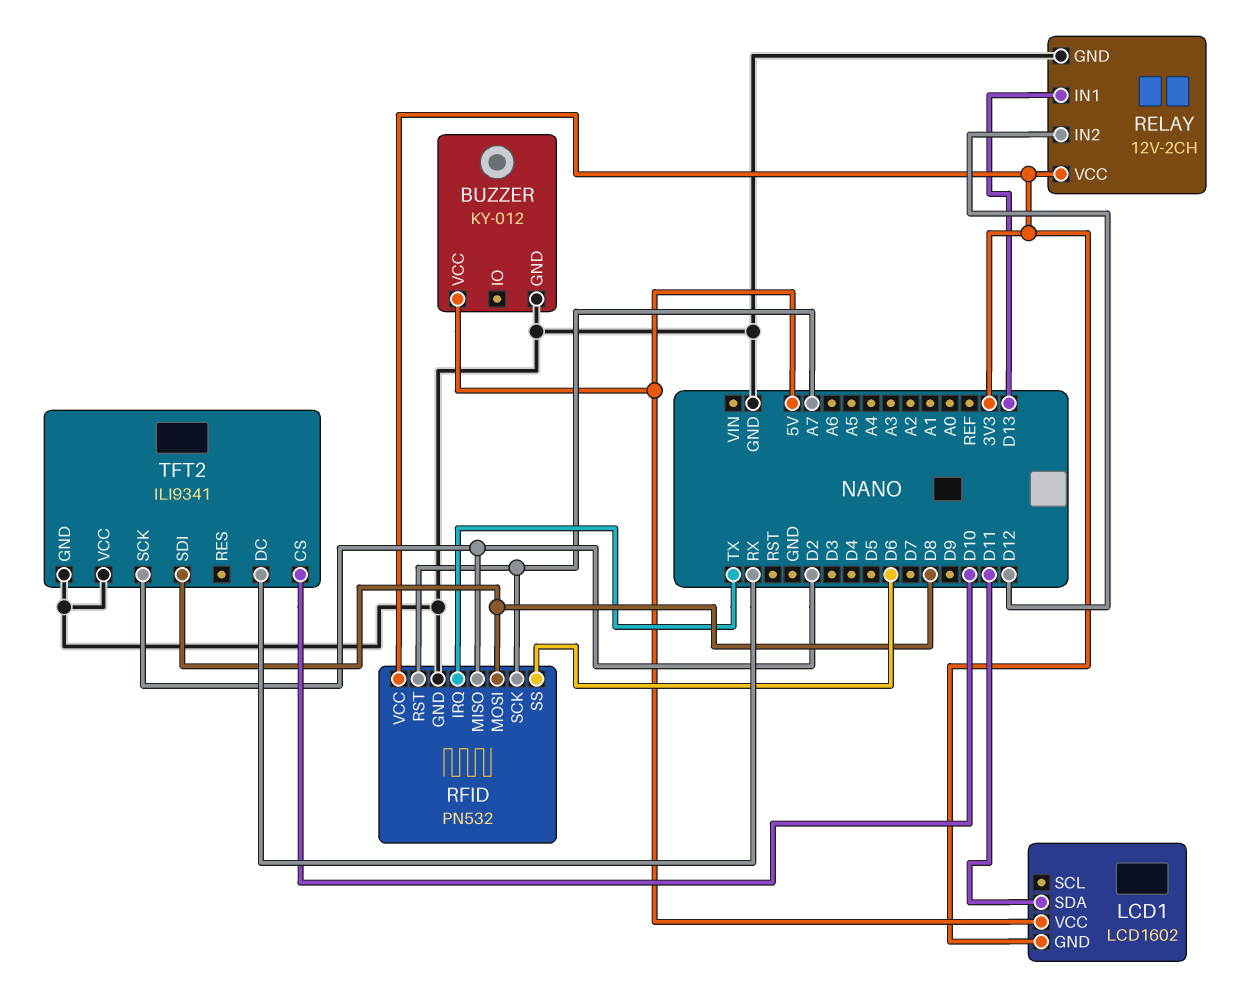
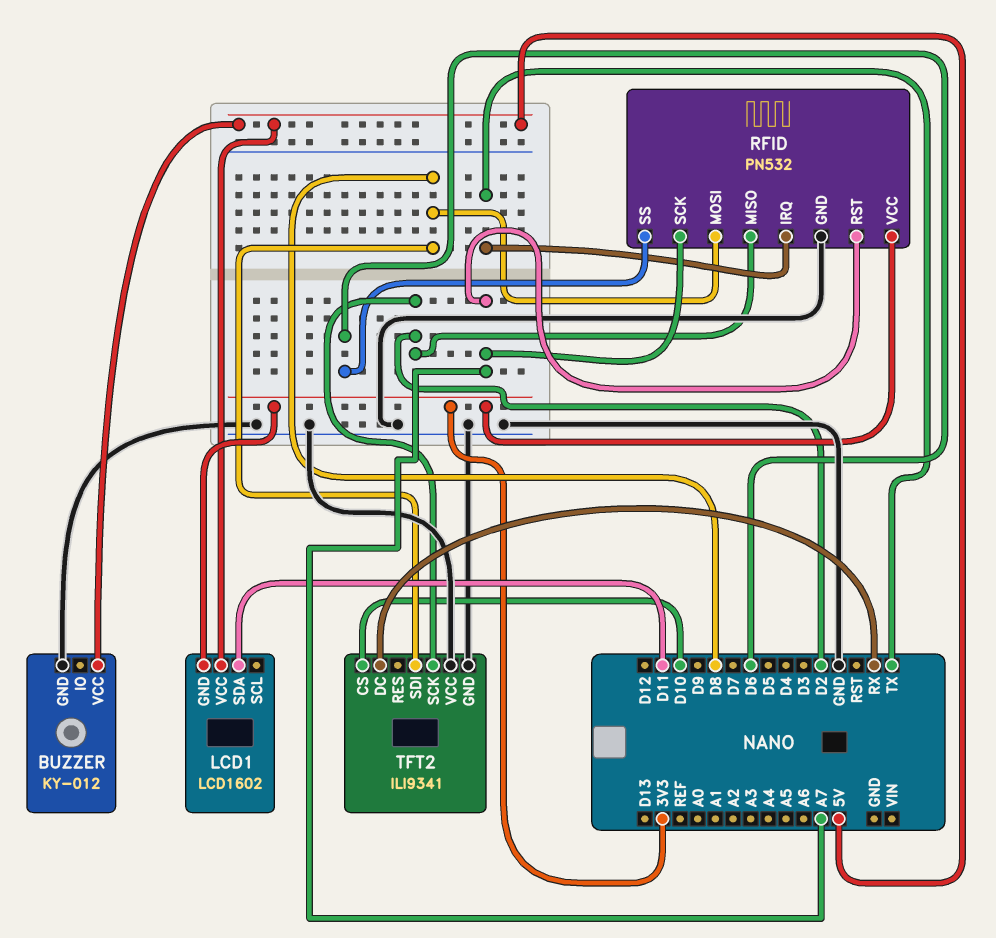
RELAY: 12V-2CH -> none
RELAY pin GND: GND -> none
RELAY pin IN1: D13 -> none
RELAY pin IN2: D12 -> none
RELAY pin VCC: 3V3 -> none

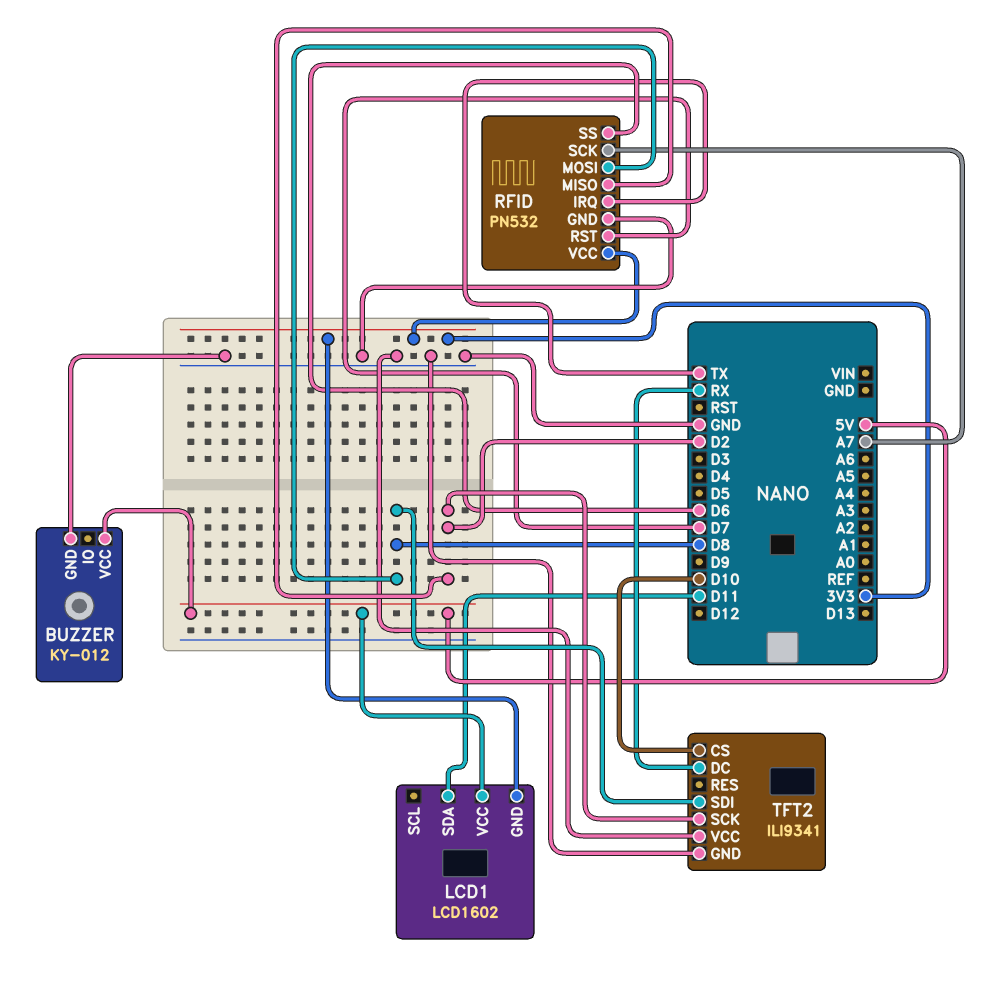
RFID pin RST: A7 -> D7

